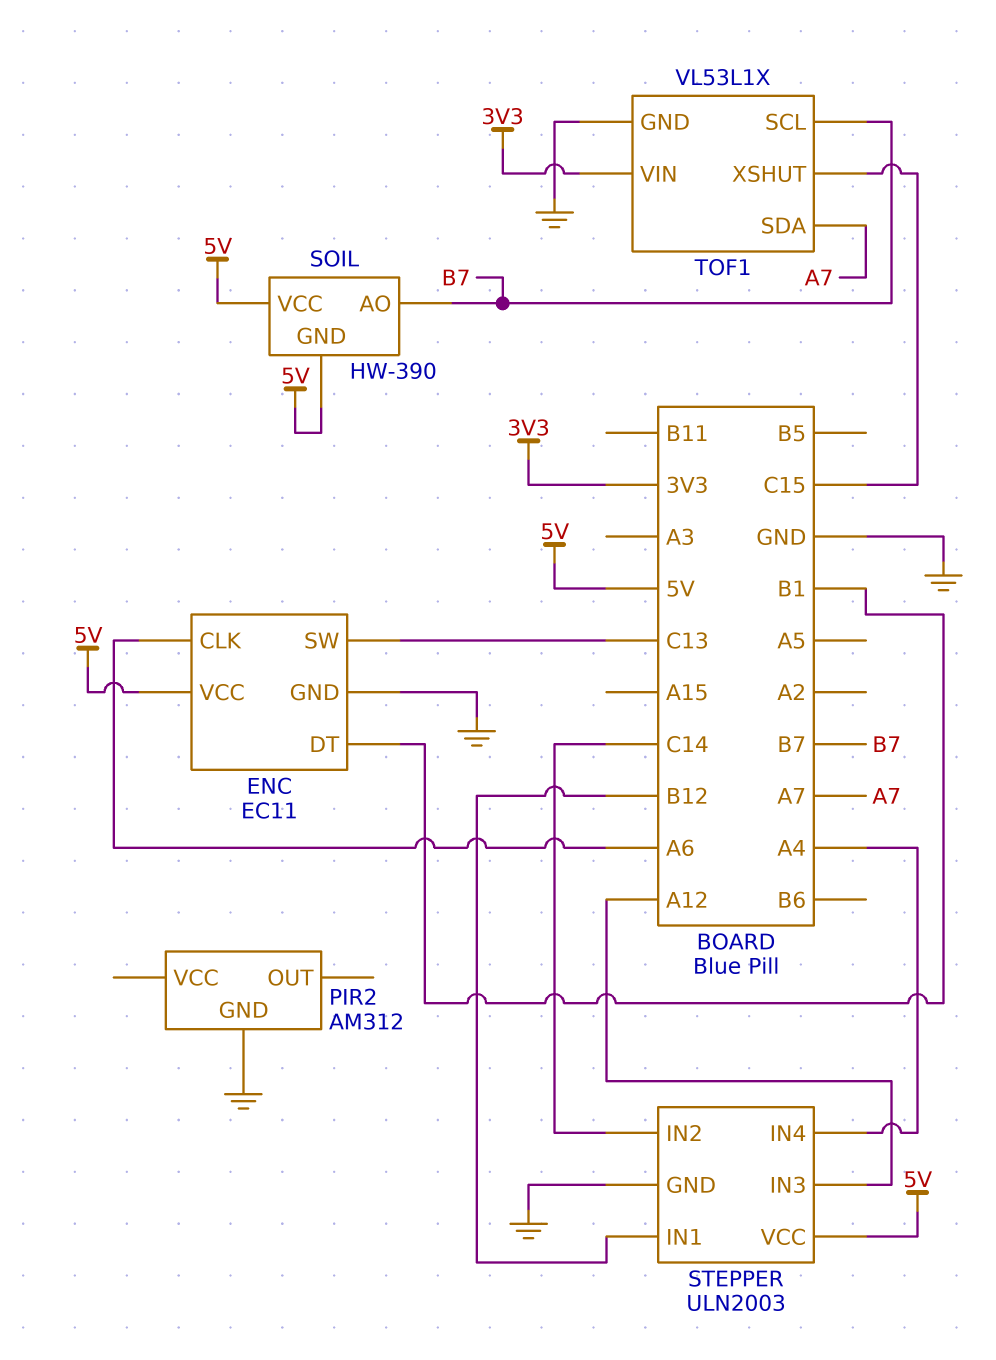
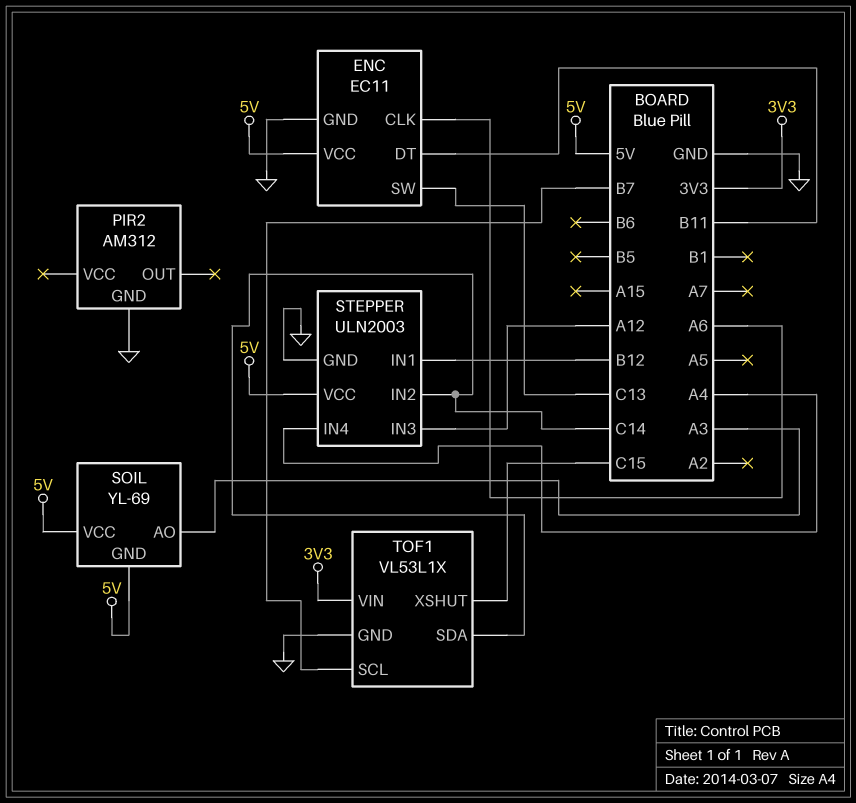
ENC pin DT: B1 -> B11
SOIL: HW-390 -> YL-69
SOIL pin AO: B7 -> A3
TOF1 pin SDA: A7 -> C14

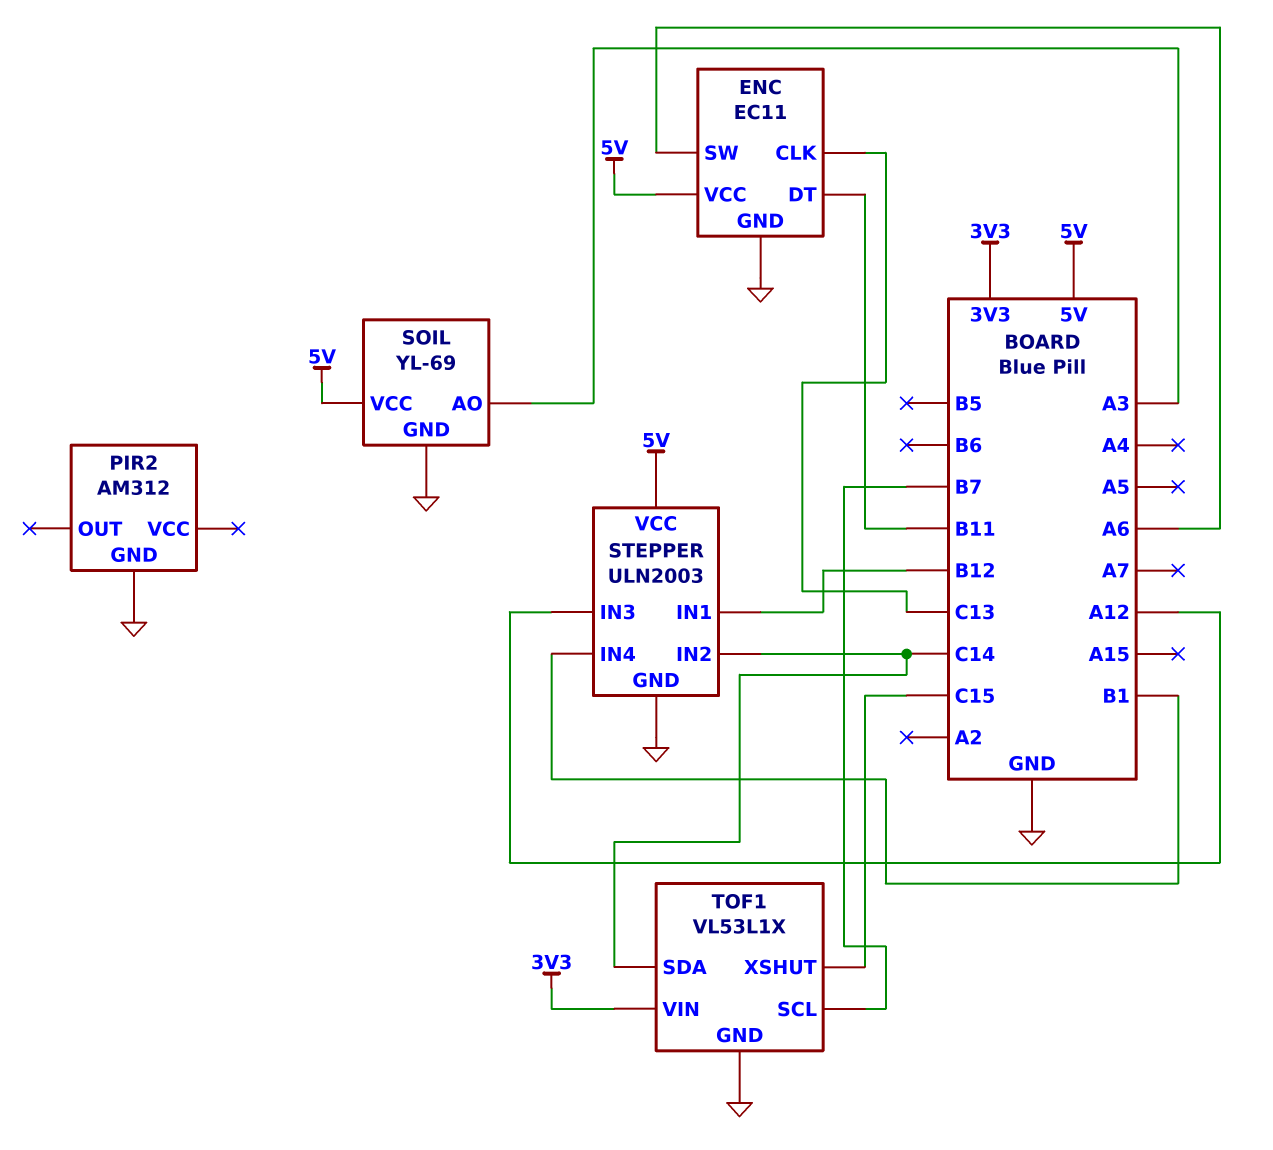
ENC pin CLK: A6 -> C13
ENC pin SW: C13 -> A6
SOIL pin GND: 5V -> GND
STEPPER pin IN4: A4 -> B1

